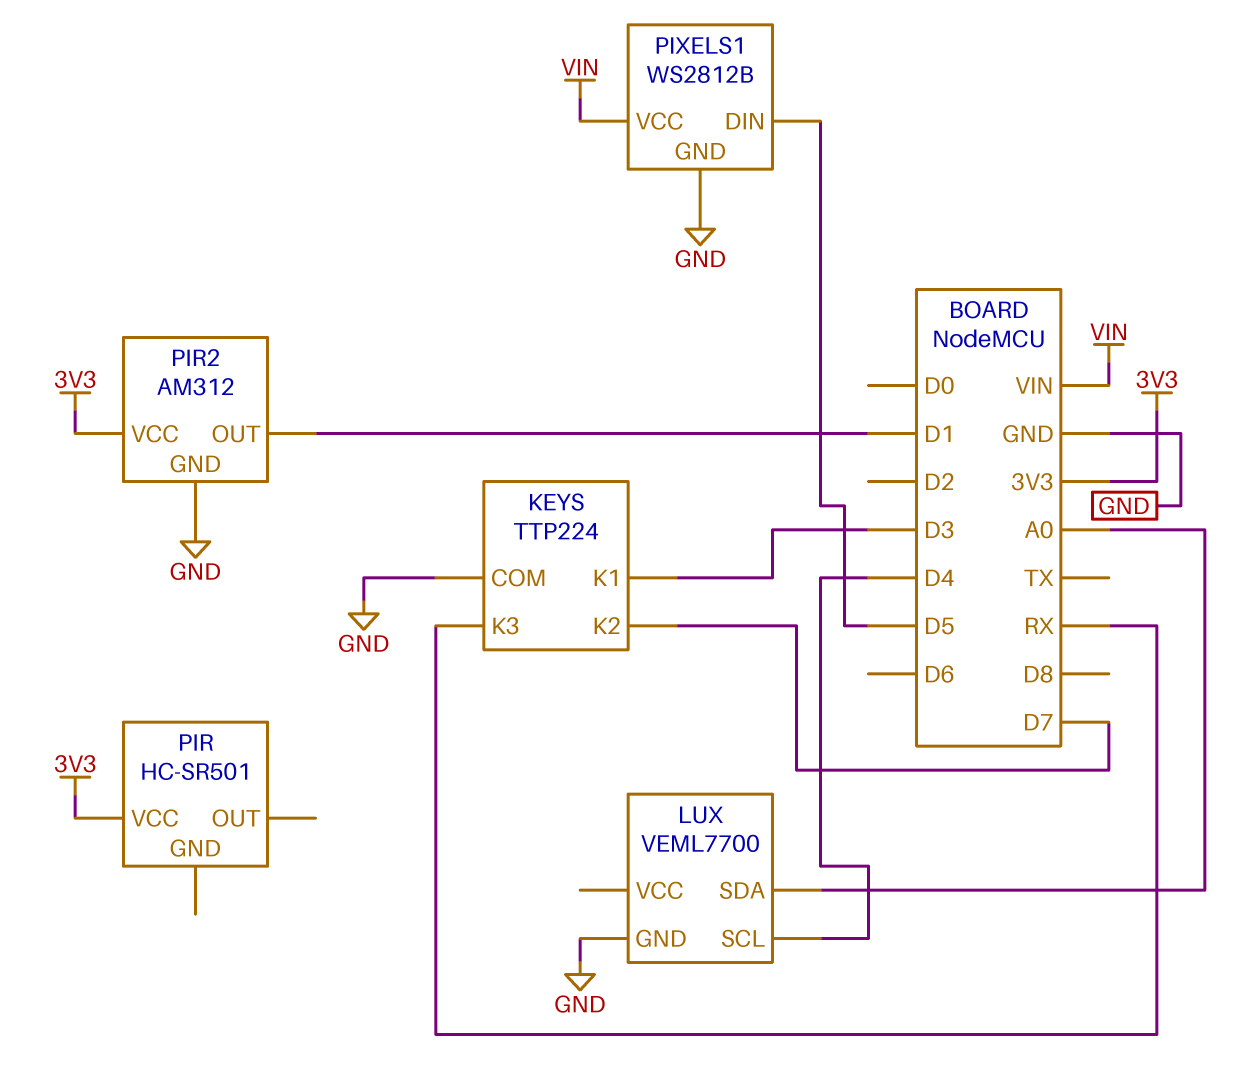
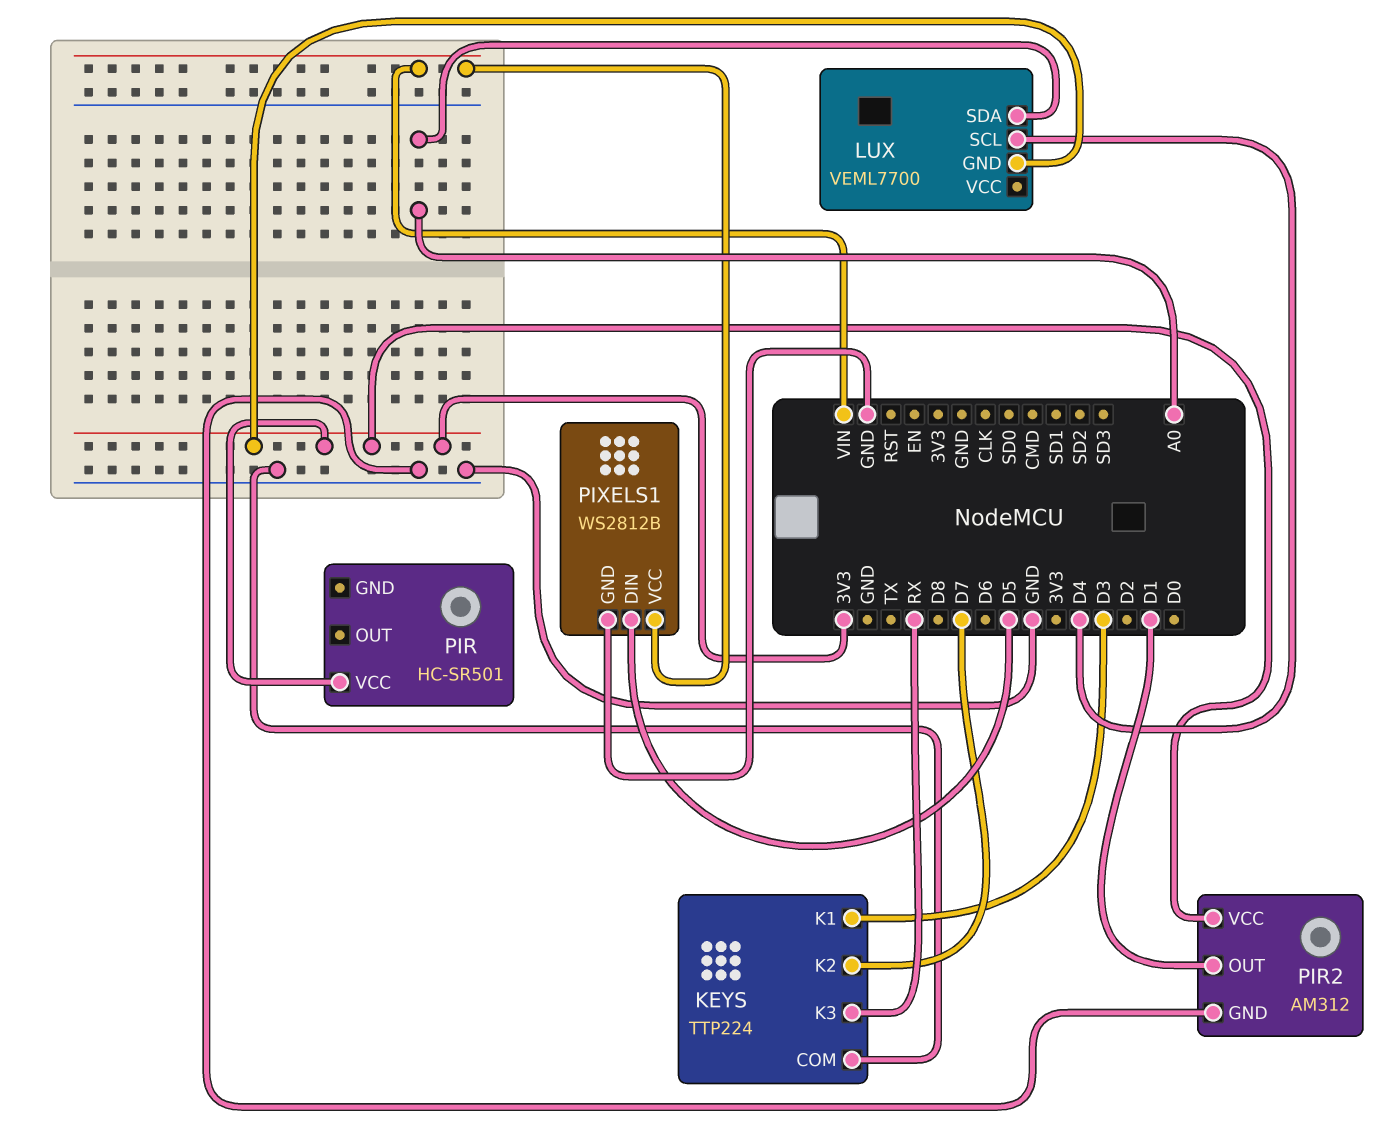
LUX pin GND: GND -> 3V3

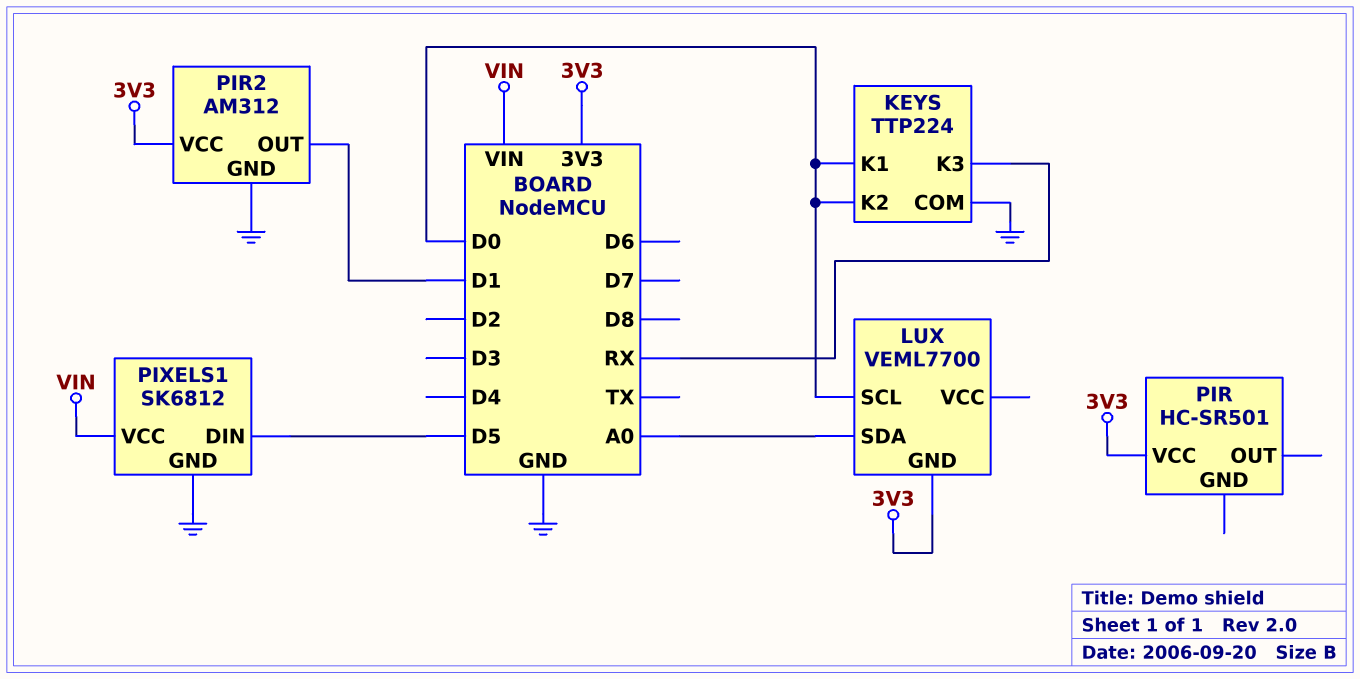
KEYS pin K1: D3 -> D0
KEYS pin K2: D7 -> D0
LUX pin SCL: D4 -> D0
PIXELS1: WS2812B -> SK6812

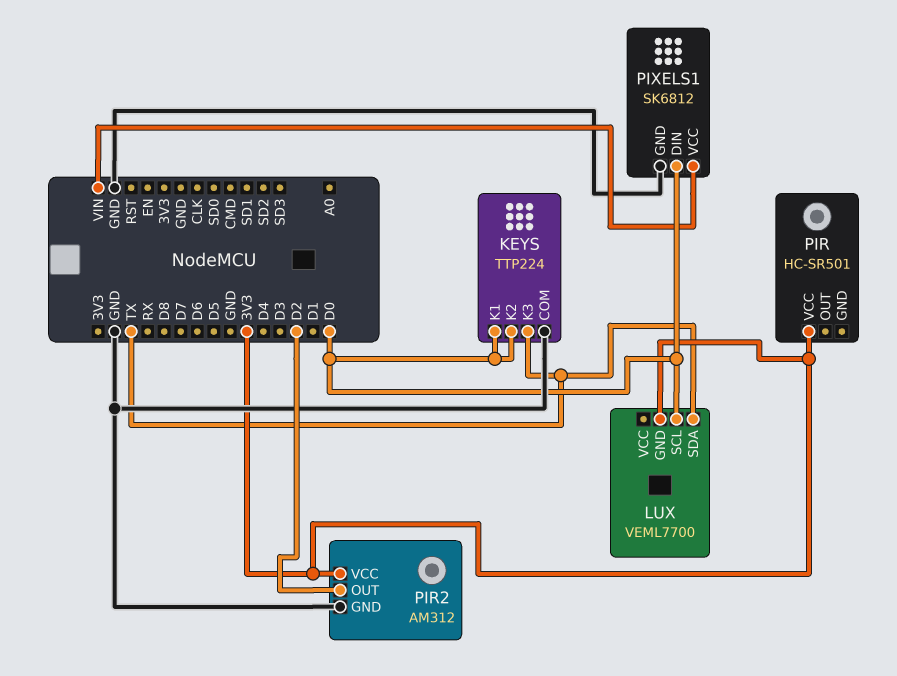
KEYS pin K3: RX -> TX
LUX pin SDA: A0 -> TX
PIR2 pin OUT: D1 -> D2
PIXELS1 pin DIN: D5 -> D0

